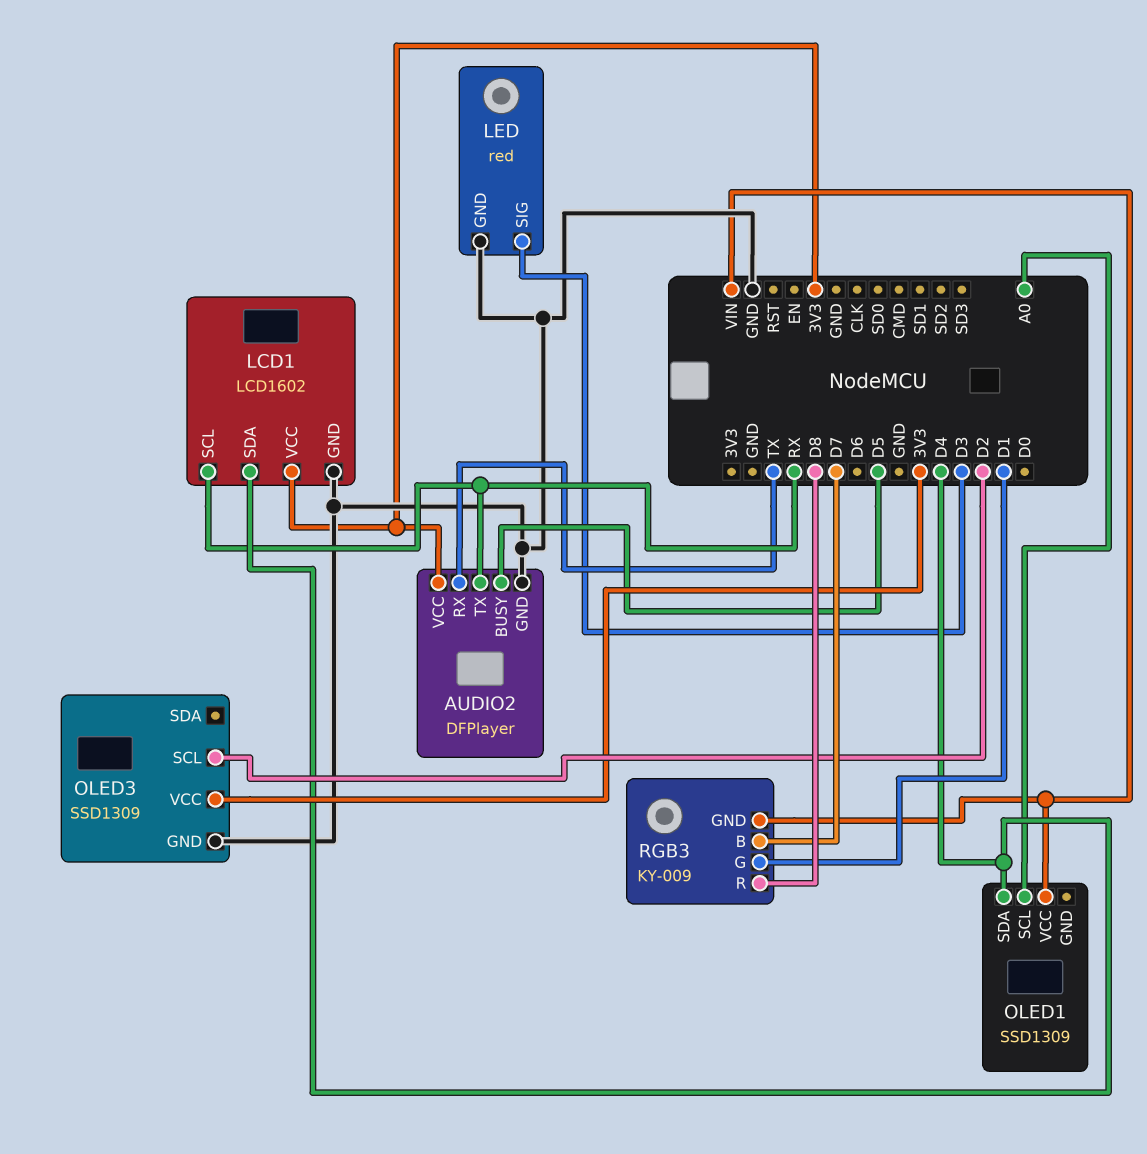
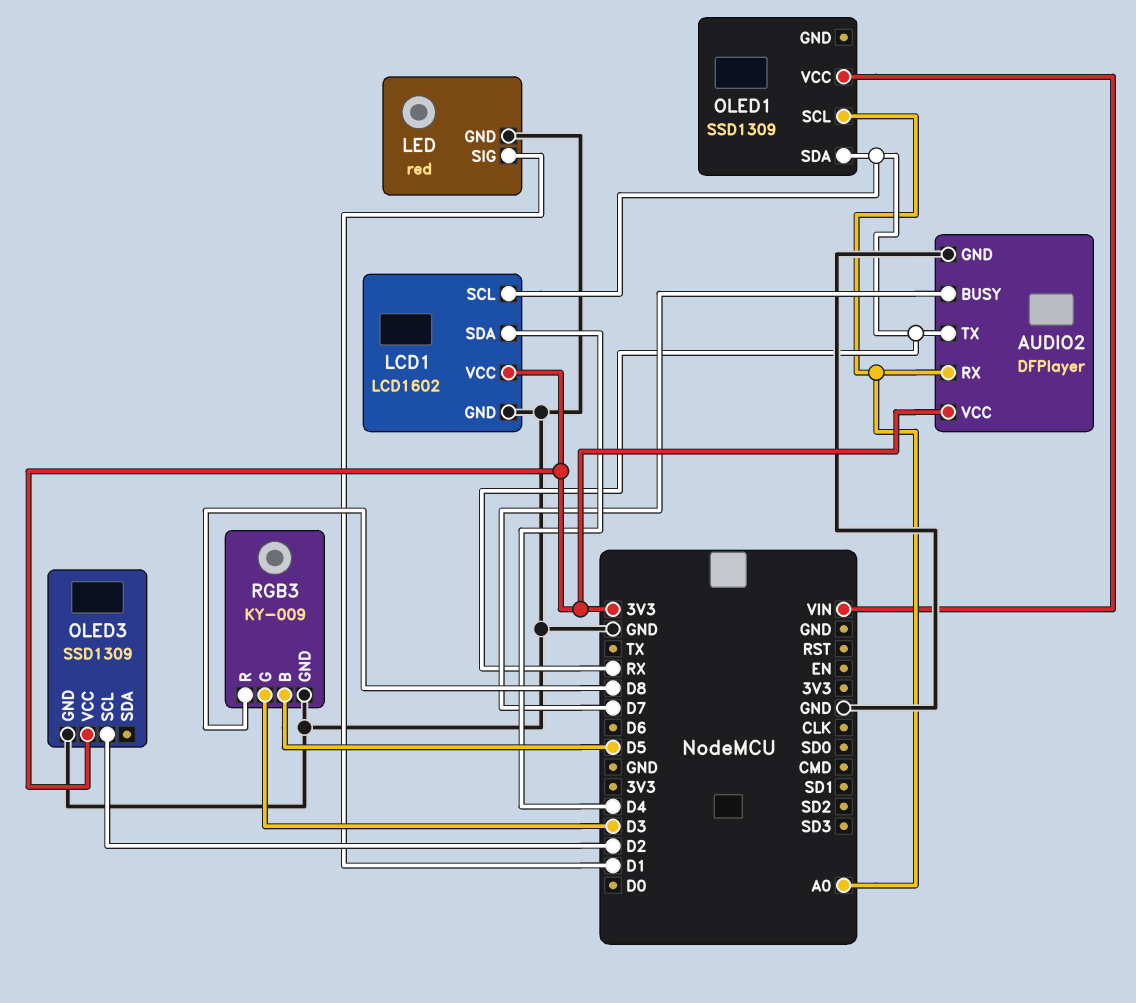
AUDIO2 pin BUSY: D5 -> D7
AUDIO2 pin RX: TX -> A0
LED pin SIG: D3 -> D1
OLED1 pin SDA: D4 -> RX
RGB3 pin B: D7 -> D5
RGB3 pin G: D1 -> D3
RGB3 pin GND: VIN -> GND

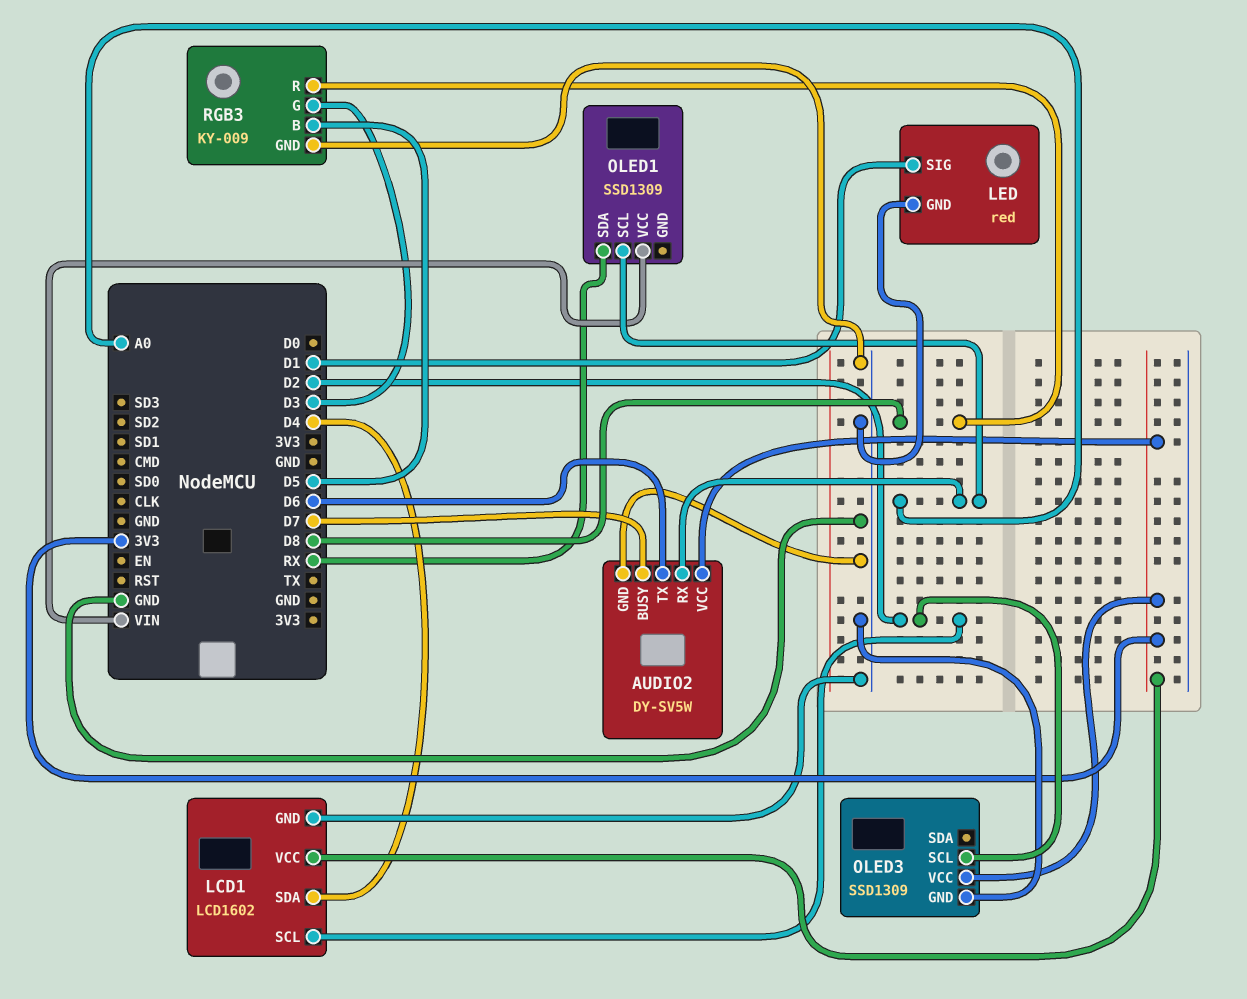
AUDIO2: DFPlayer -> DY-SV5W
AUDIO2 pin TX: RX -> D6
LCD1 pin SCL: RX -> D2

